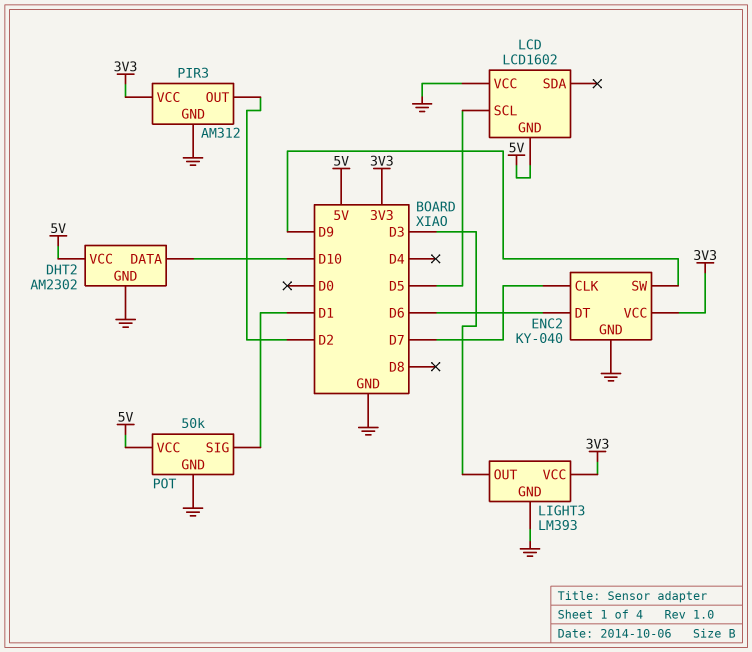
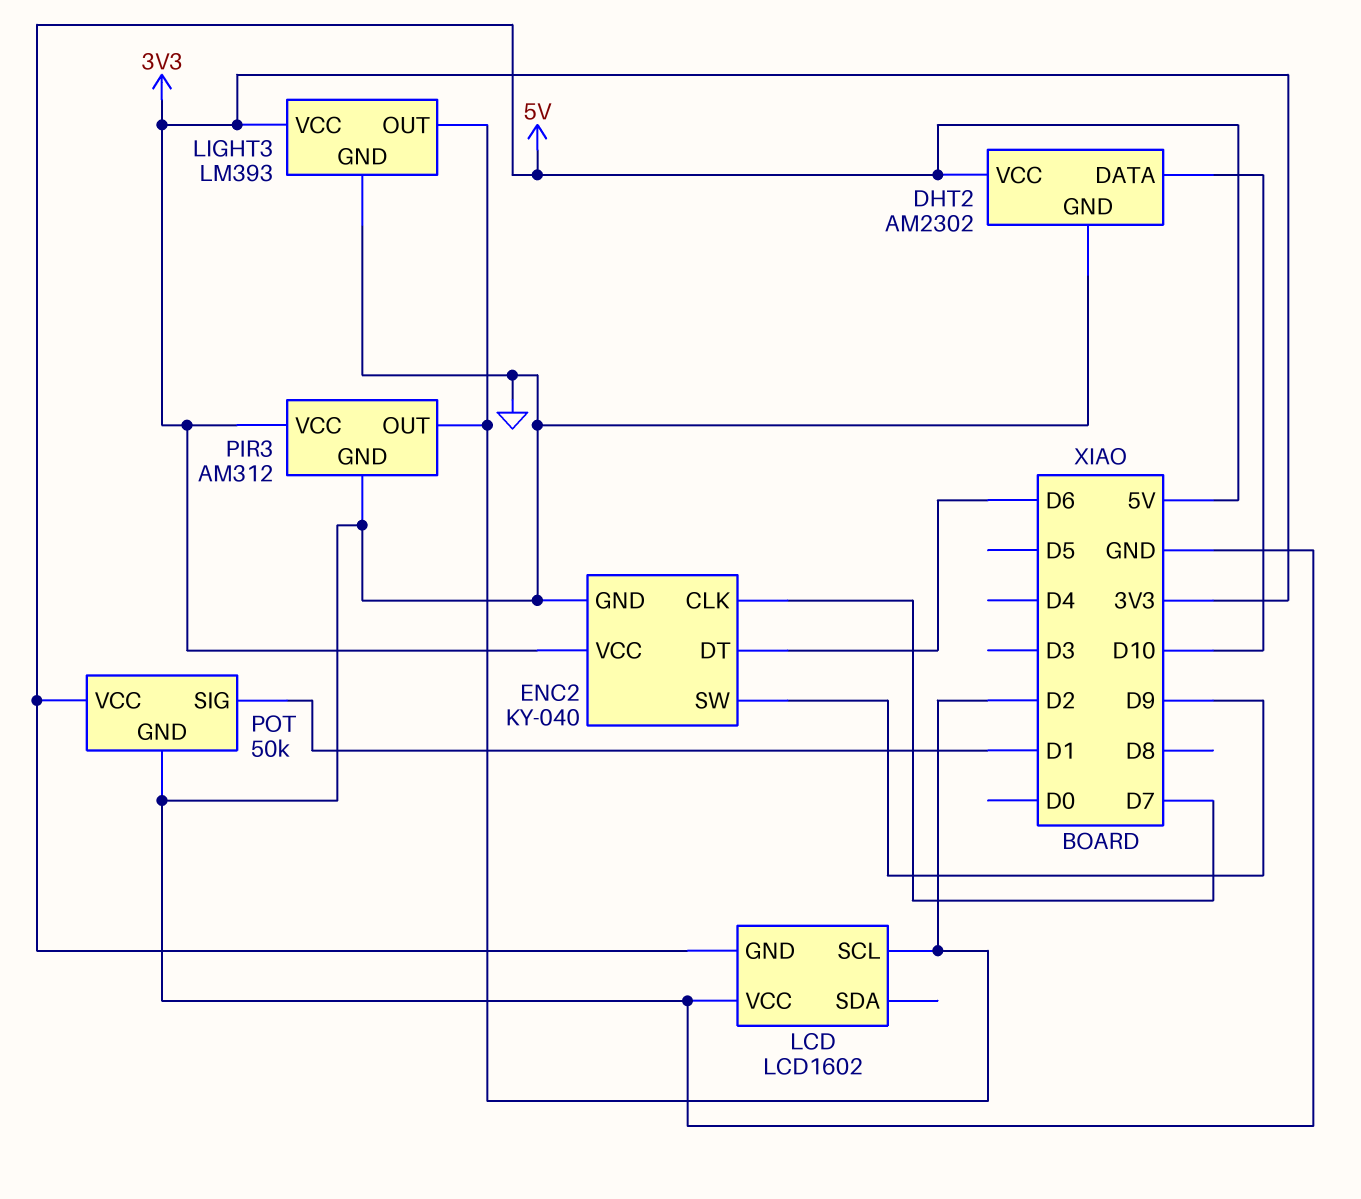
LCD pin SCL: D5 -> D2
LIGHT3 pin OUT: D3 -> D2

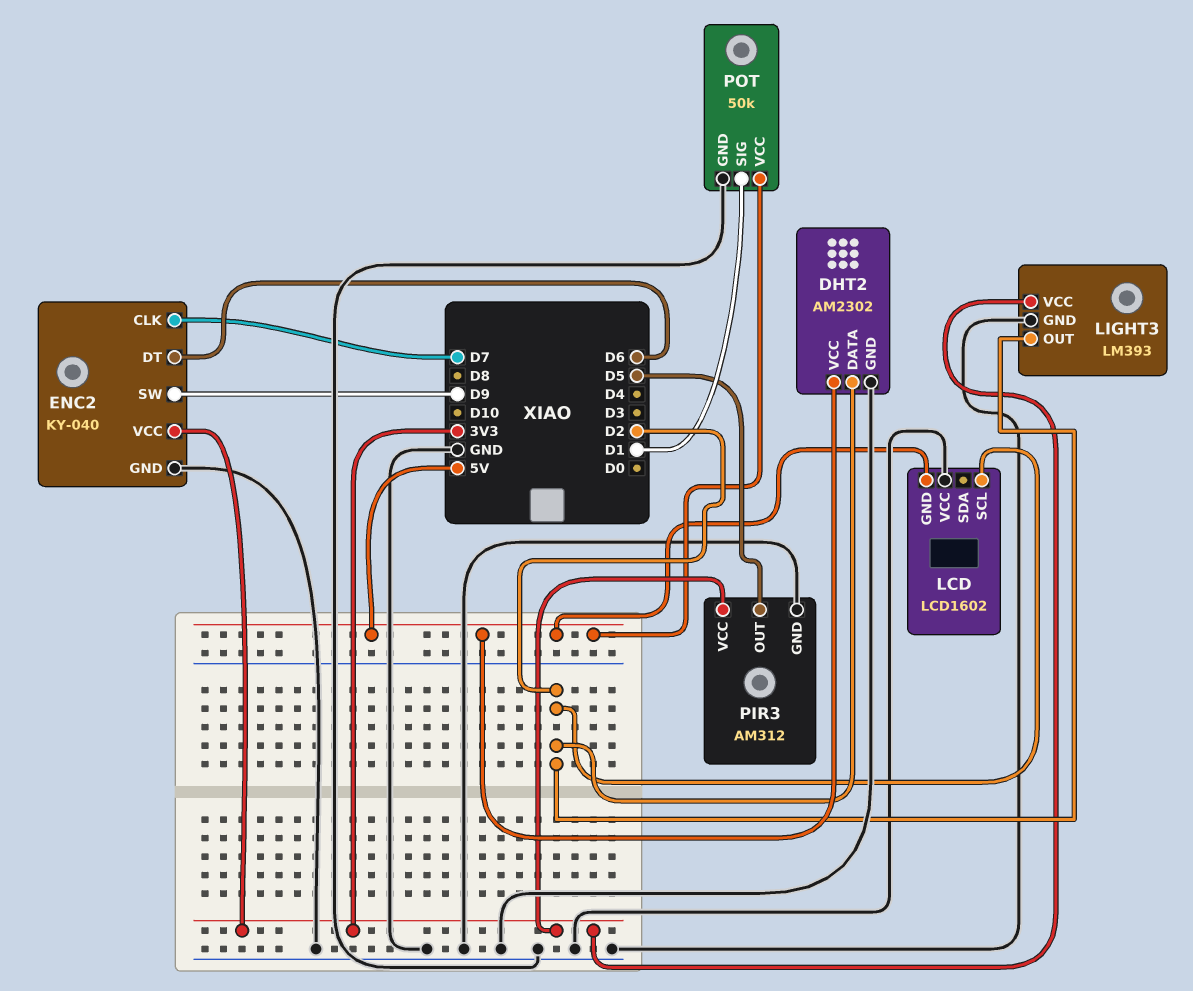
DHT2 pin DATA: D10 -> D2
PIR3 pin OUT: D2 -> D5

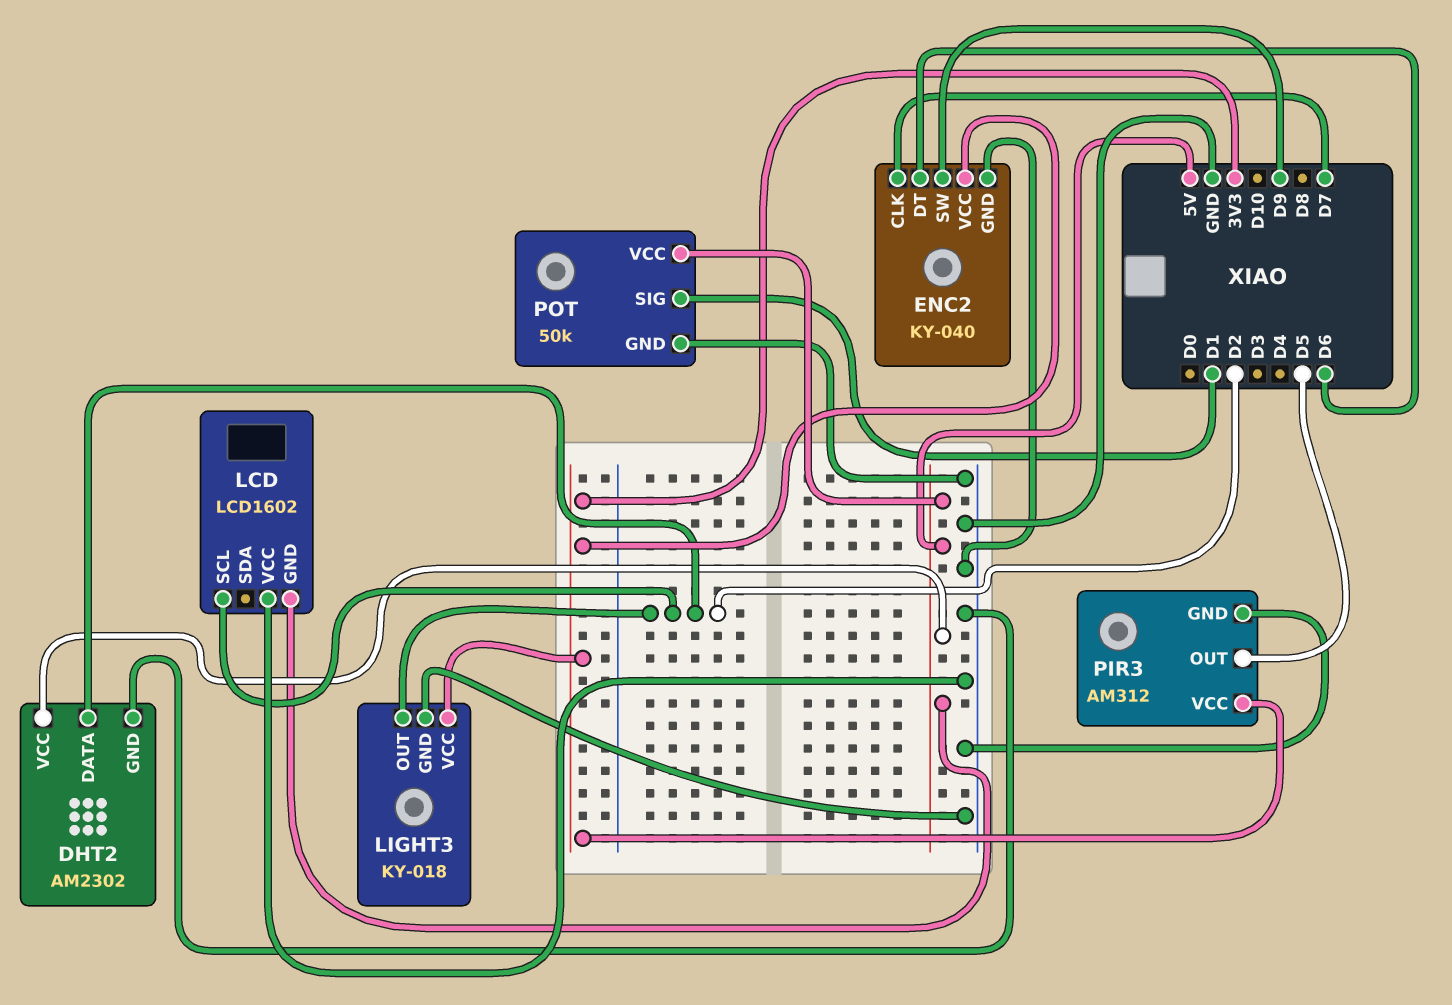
LIGHT3: LM393 -> KY-018

